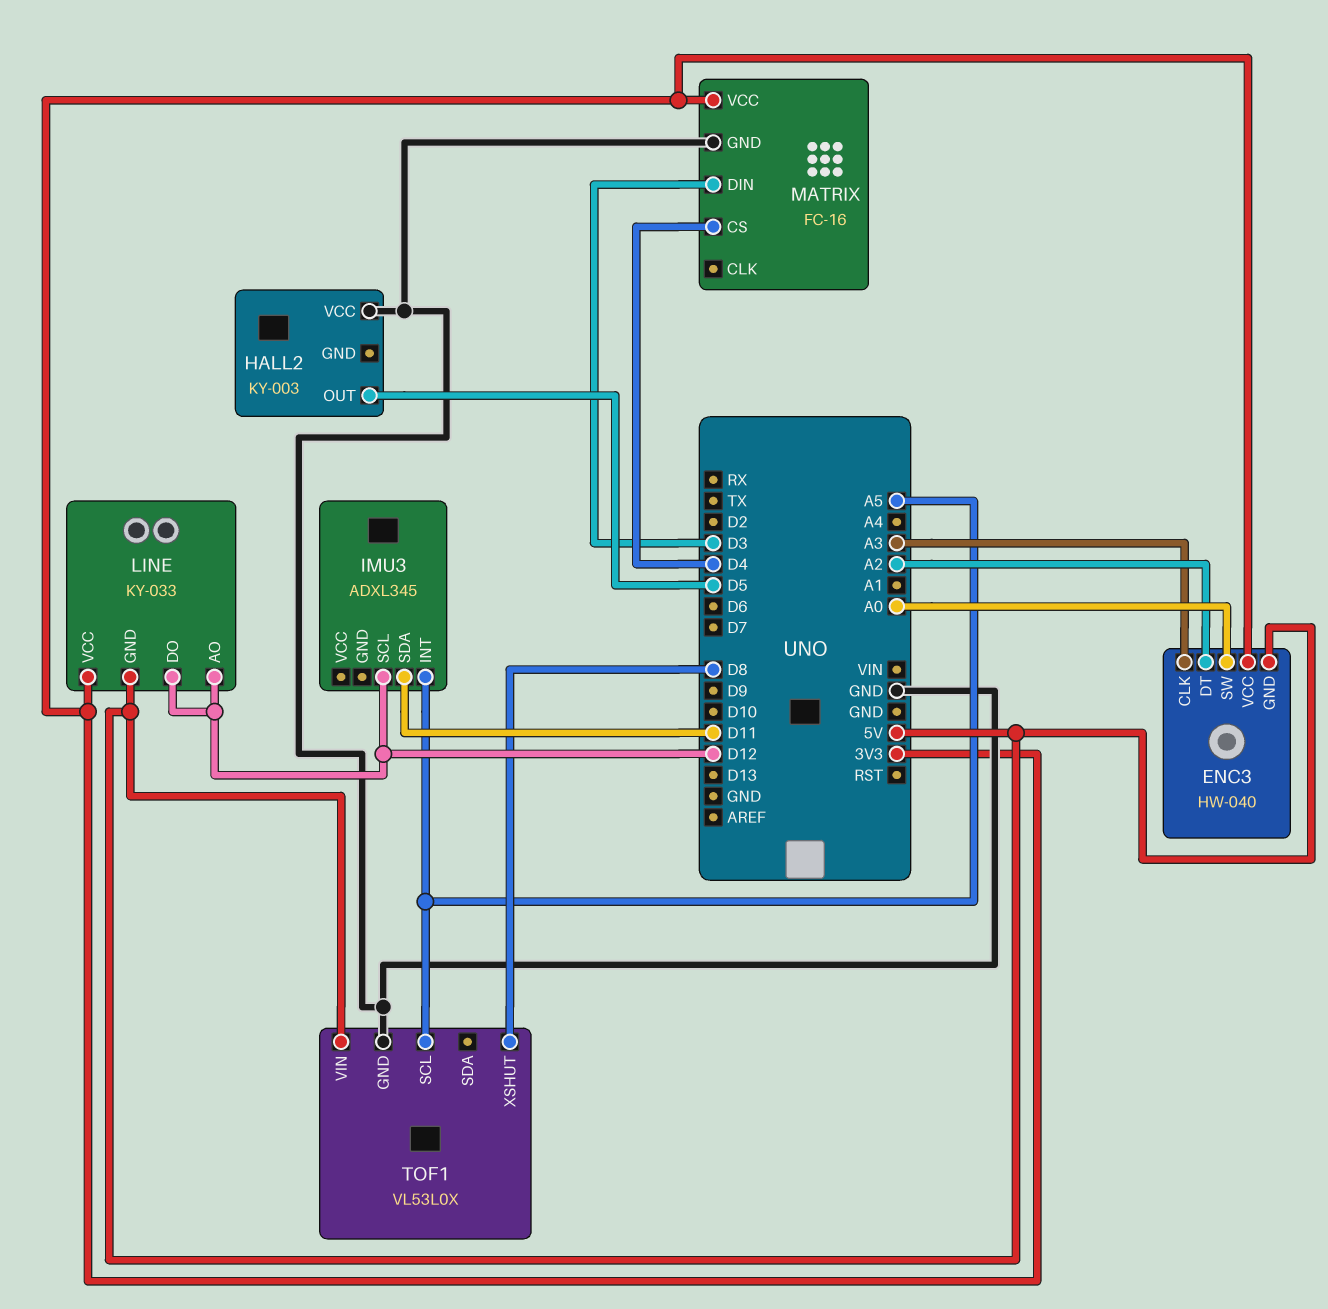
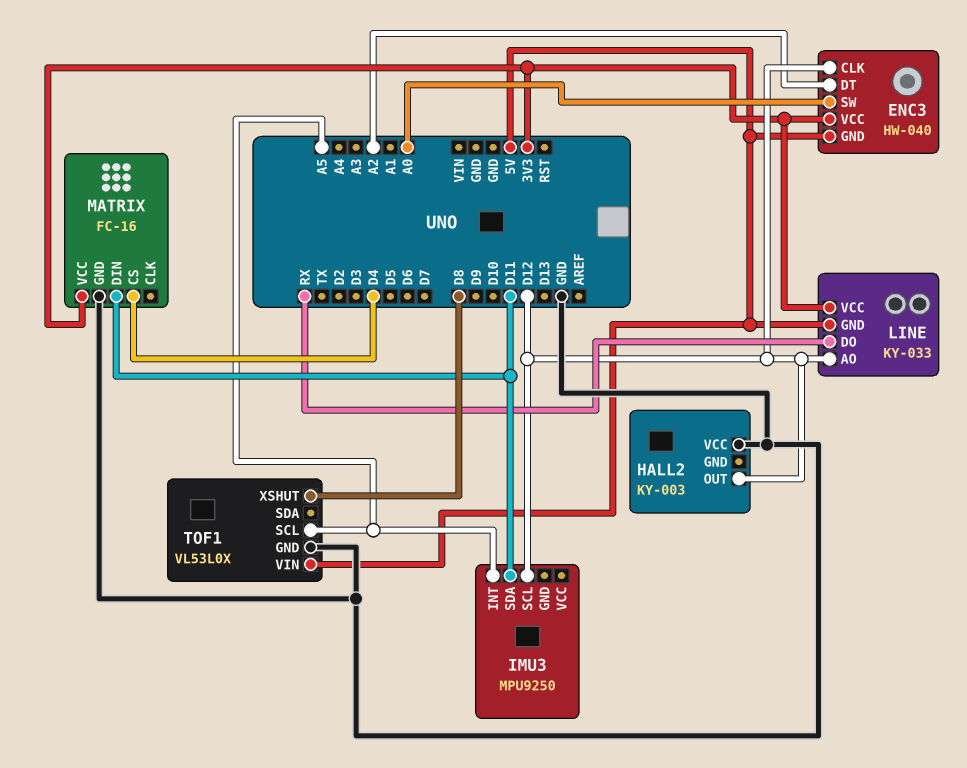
ENC3 pin CLK: A3 -> D12
HALL2 pin OUT: D5 -> D12
IMU3: ADXL345 -> MPU9250
LINE pin DO: D12 -> RX
MATRIX pin DIN: D3 -> D11

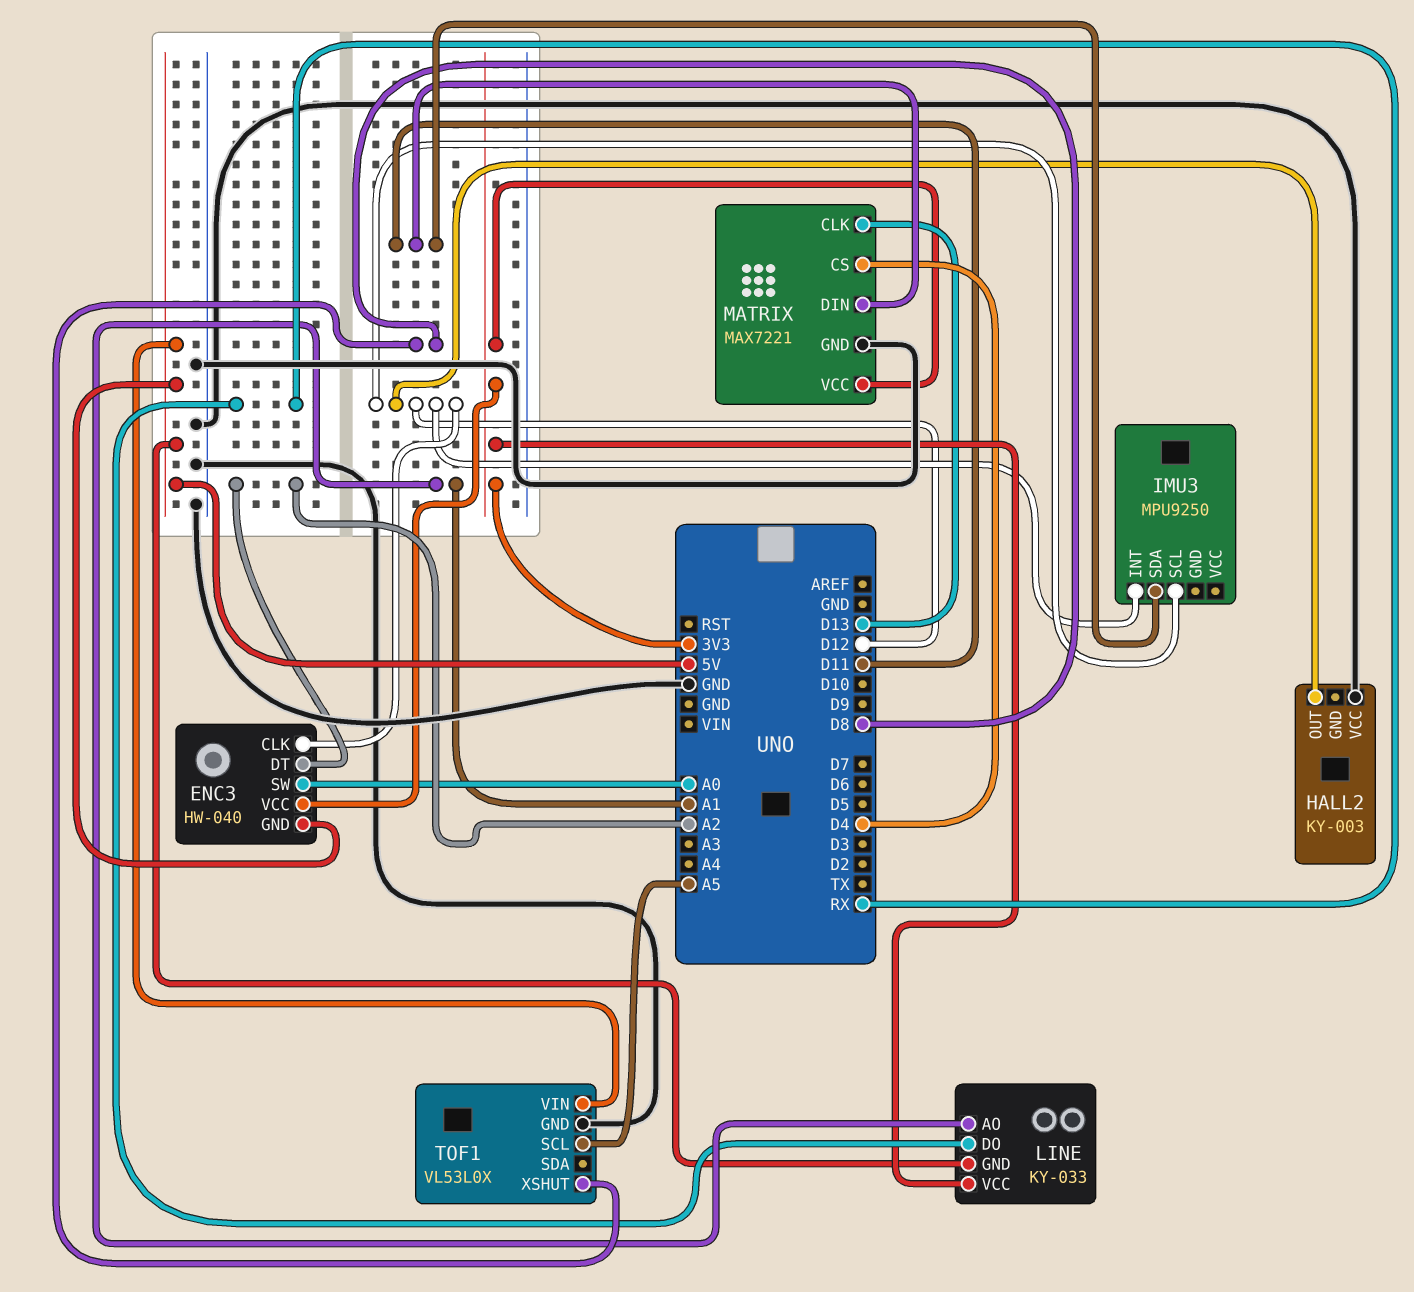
IMU3 pin INT: A5 -> D12
LINE pin AO: D12 -> A1
MATRIX: FC-16 -> MAX7221
MATRIX pin CLK: none -> D13

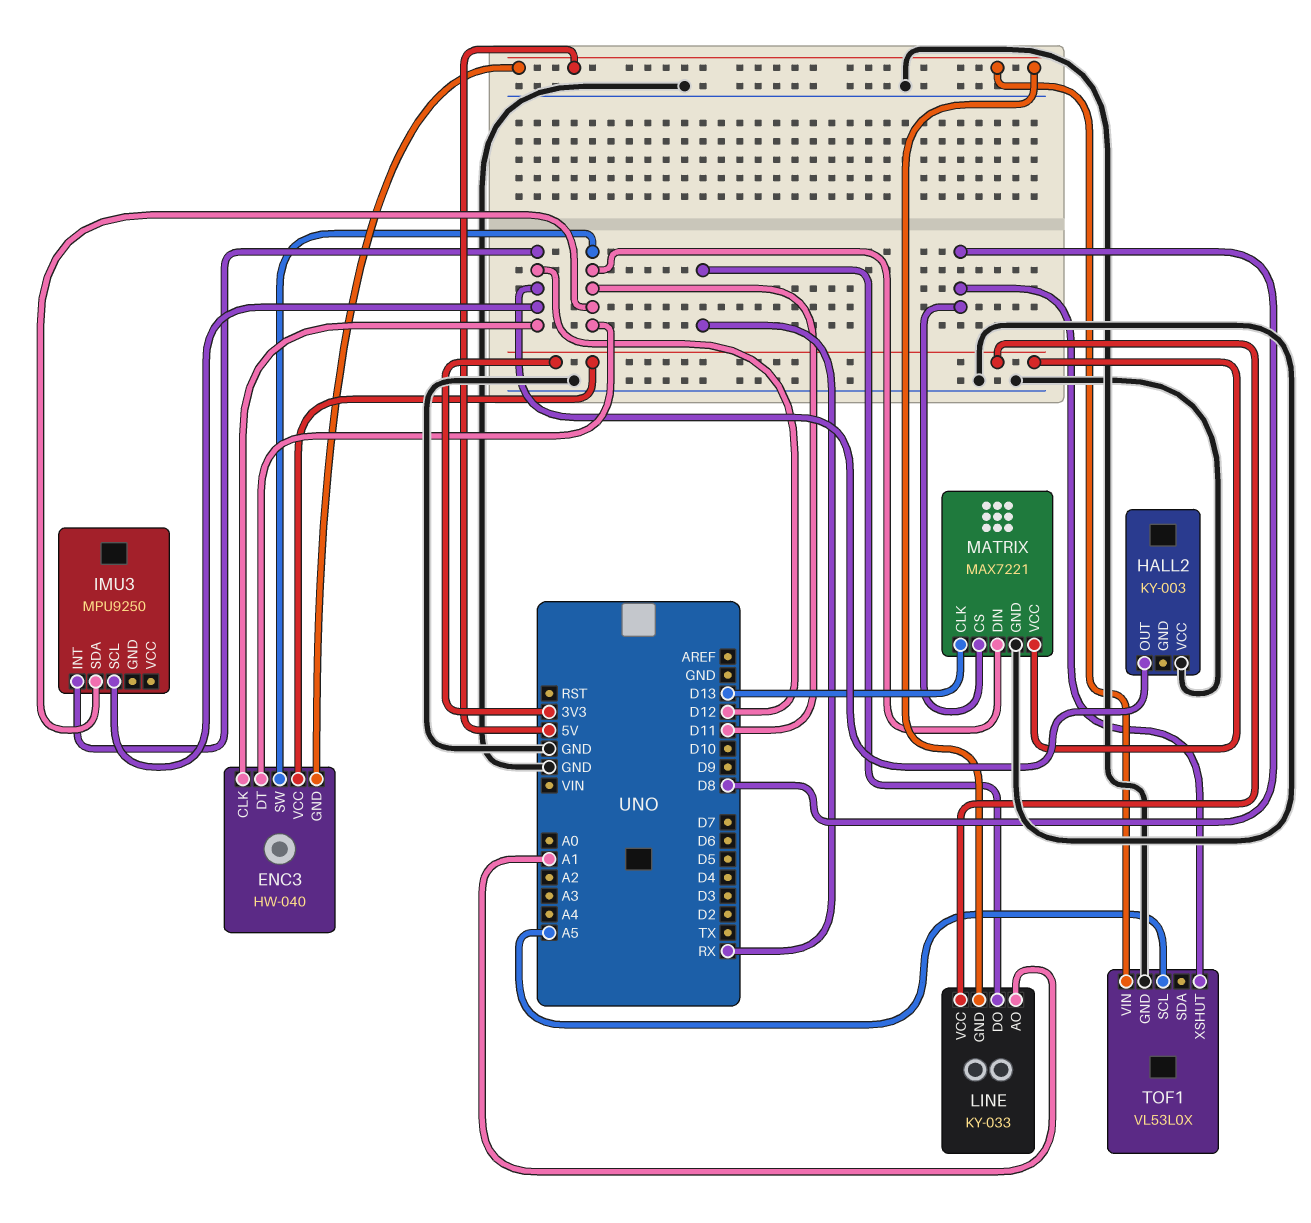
ENC3 pin DT: A2 -> D11
ENC3 pin SW: A0 -> D11
MATRIX pin CS: D4 -> D8

